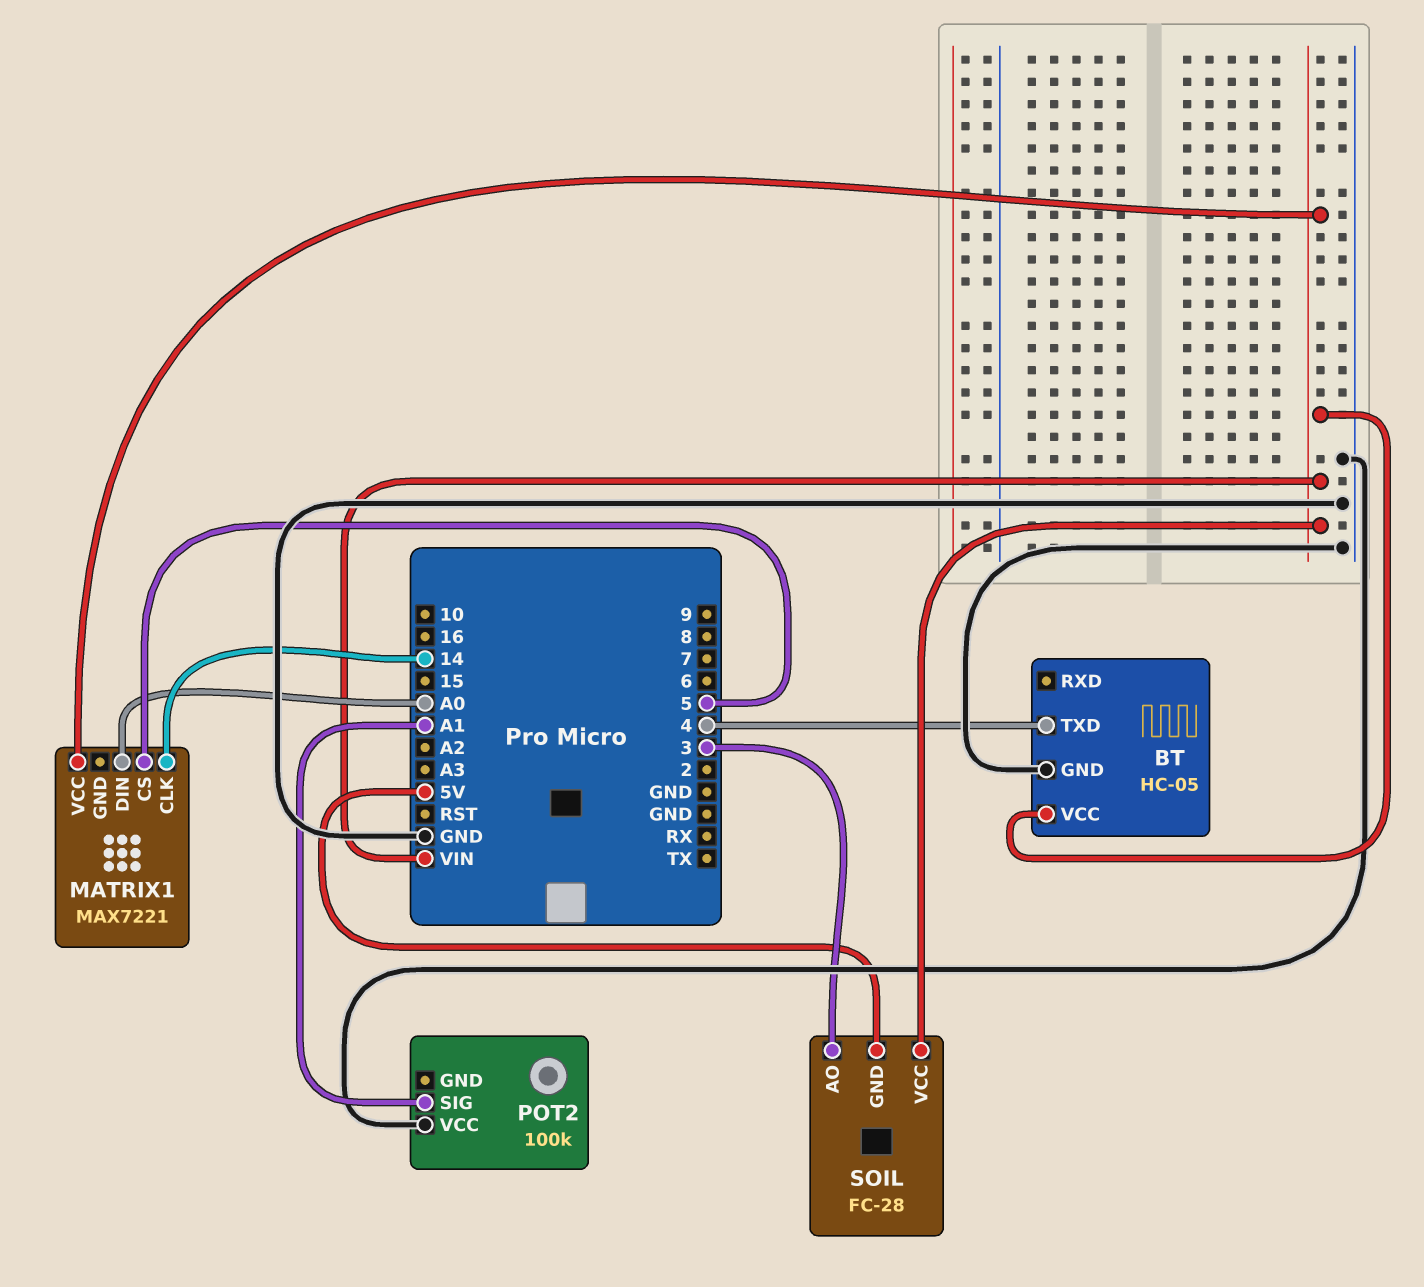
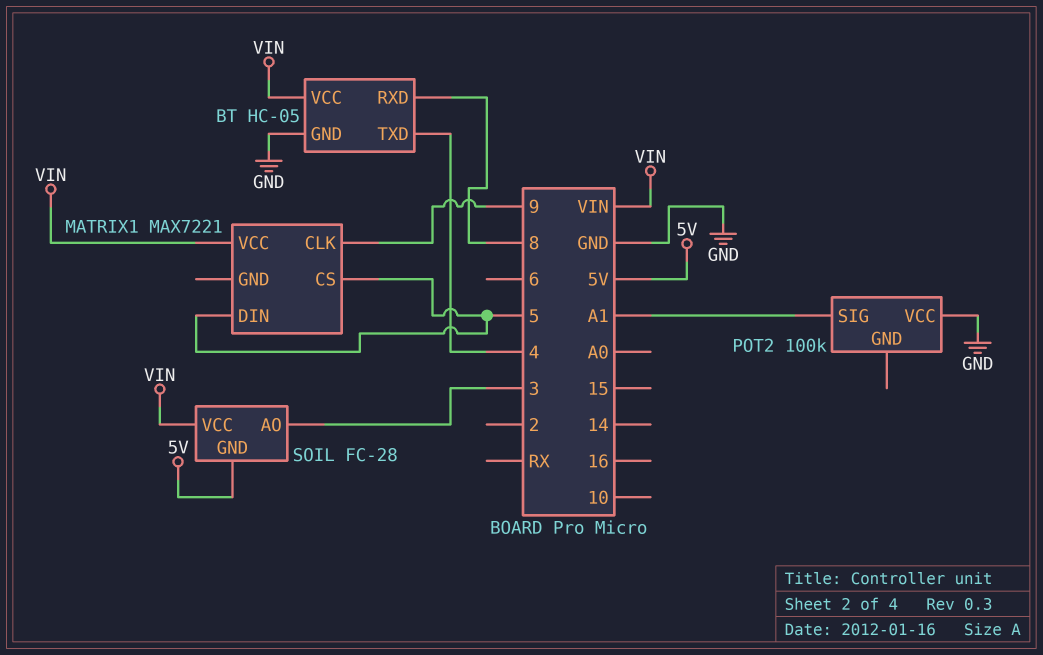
BT pin RXD: none -> 8
MATRIX1 pin CLK: 14 -> 9
MATRIX1 pin DIN: A0 -> 5

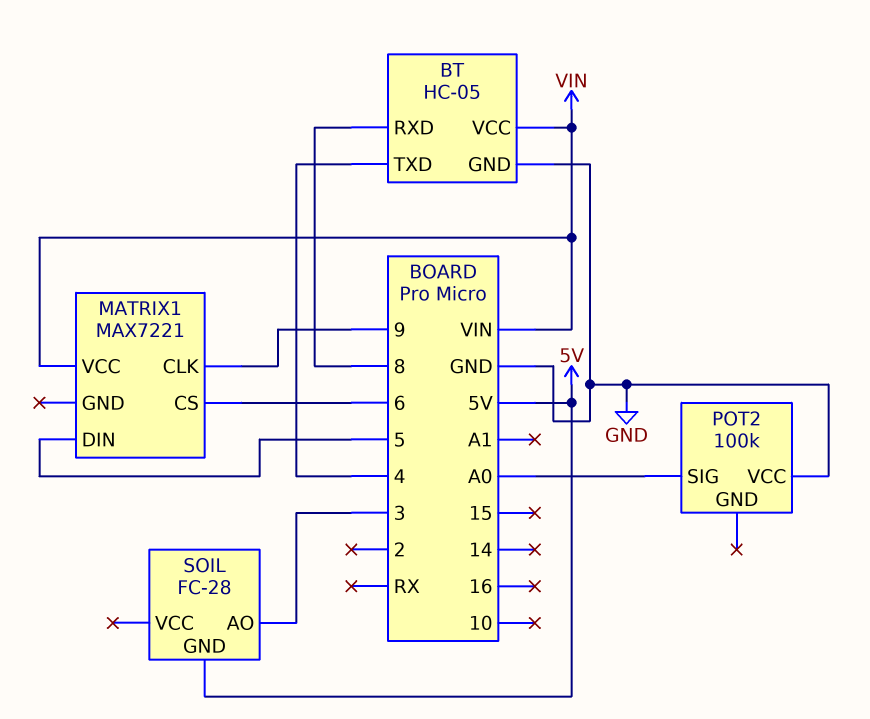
MATRIX1 pin CS: 5 -> 6
POT2 pin SIG: A1 -> A0
SOIL pin VCC: VIN -> none

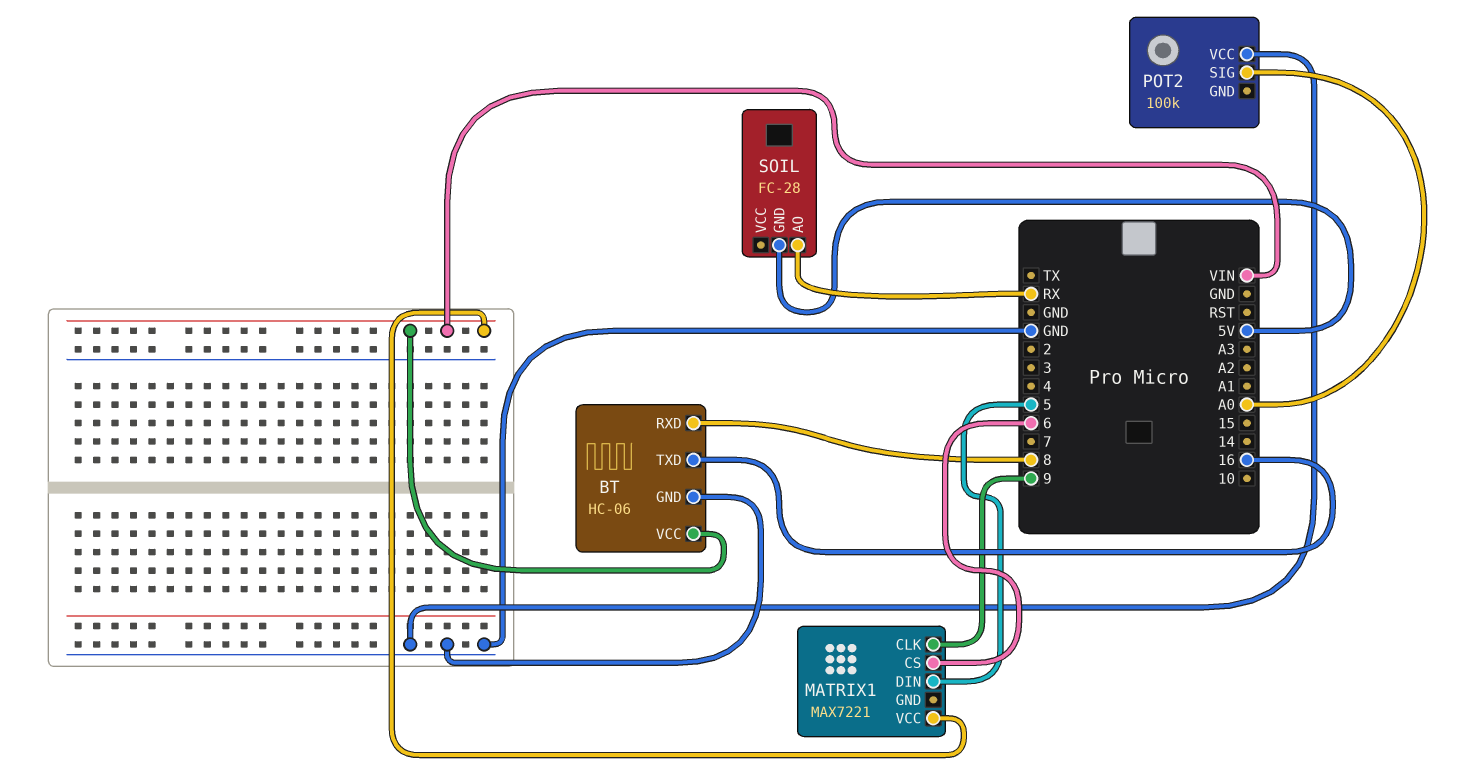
BT: HC-05 -> HC-06
BT pin TXD: 4 -> 16
SOIL pin AO: 3 -> RX

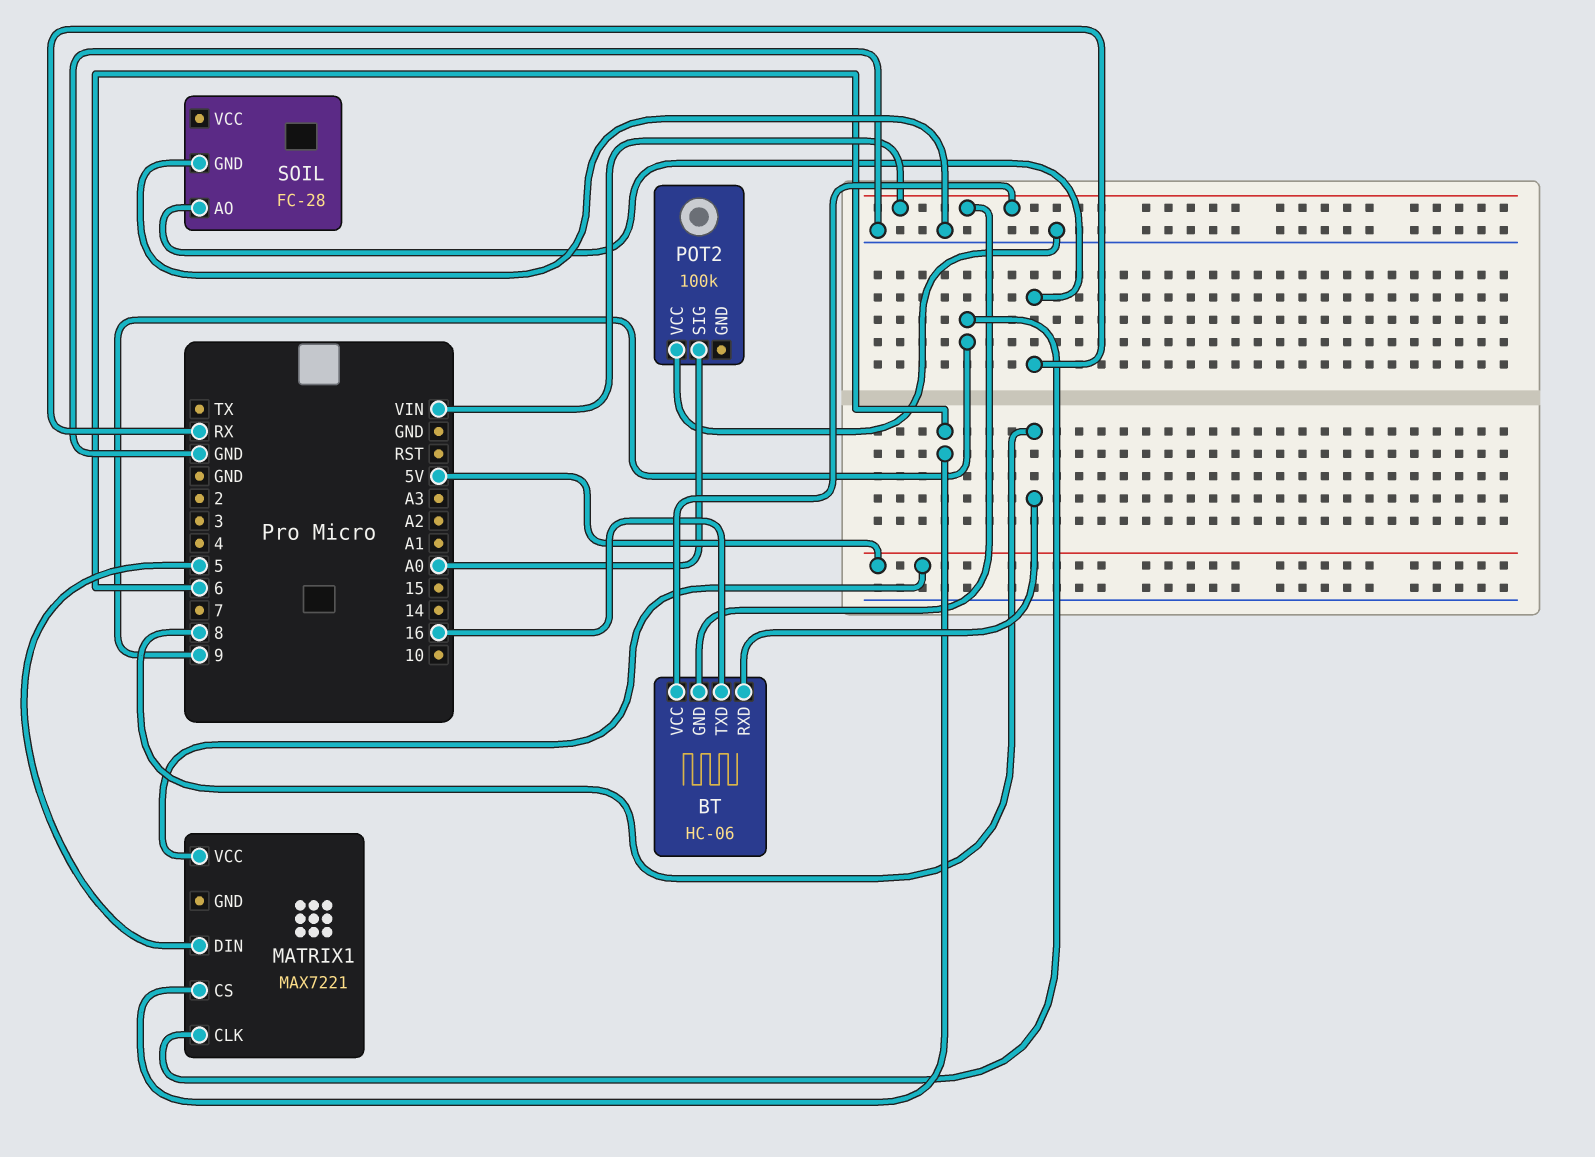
BT pin GND: GND -> VIN
MATRIX1 pin VCC: VIN -> 5V
SOIL pin GND: 5V -> GND

